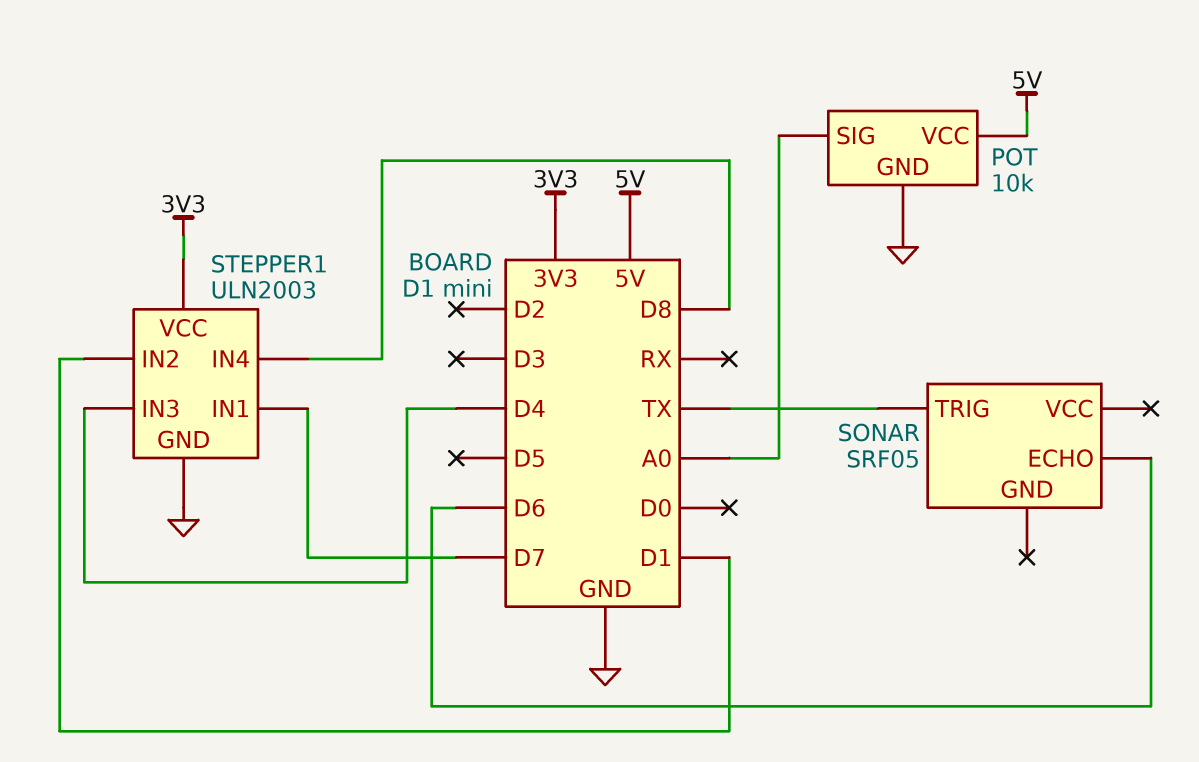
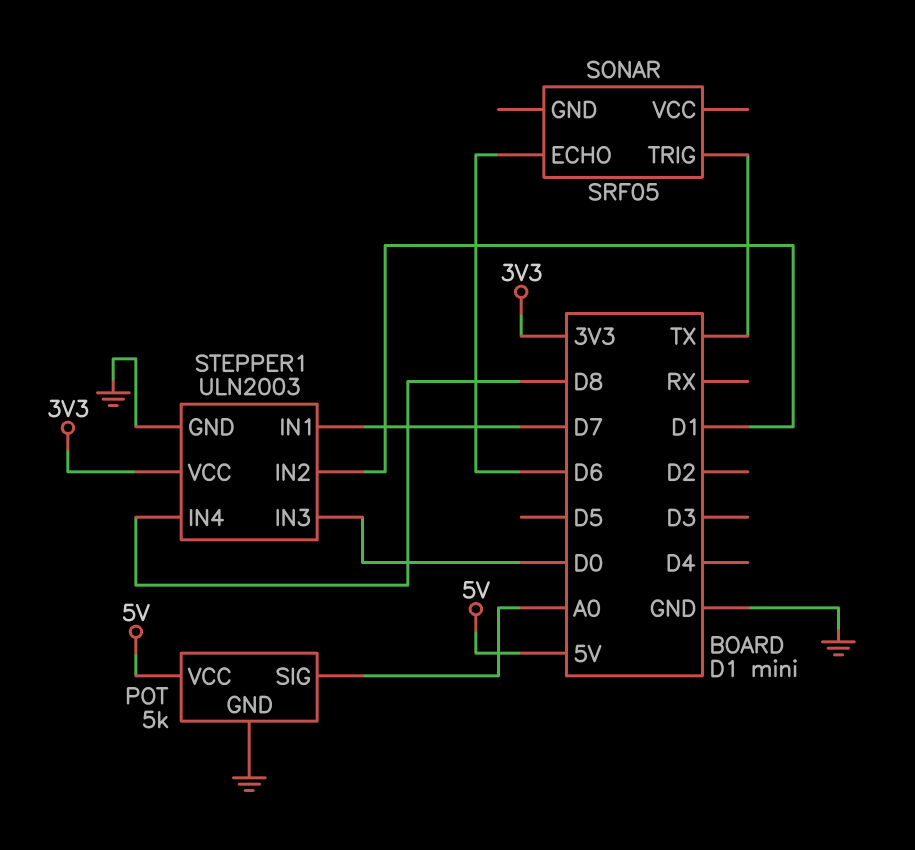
POT: 10k -> 5k
STEPPER1 pin IN3: D4 -> D0

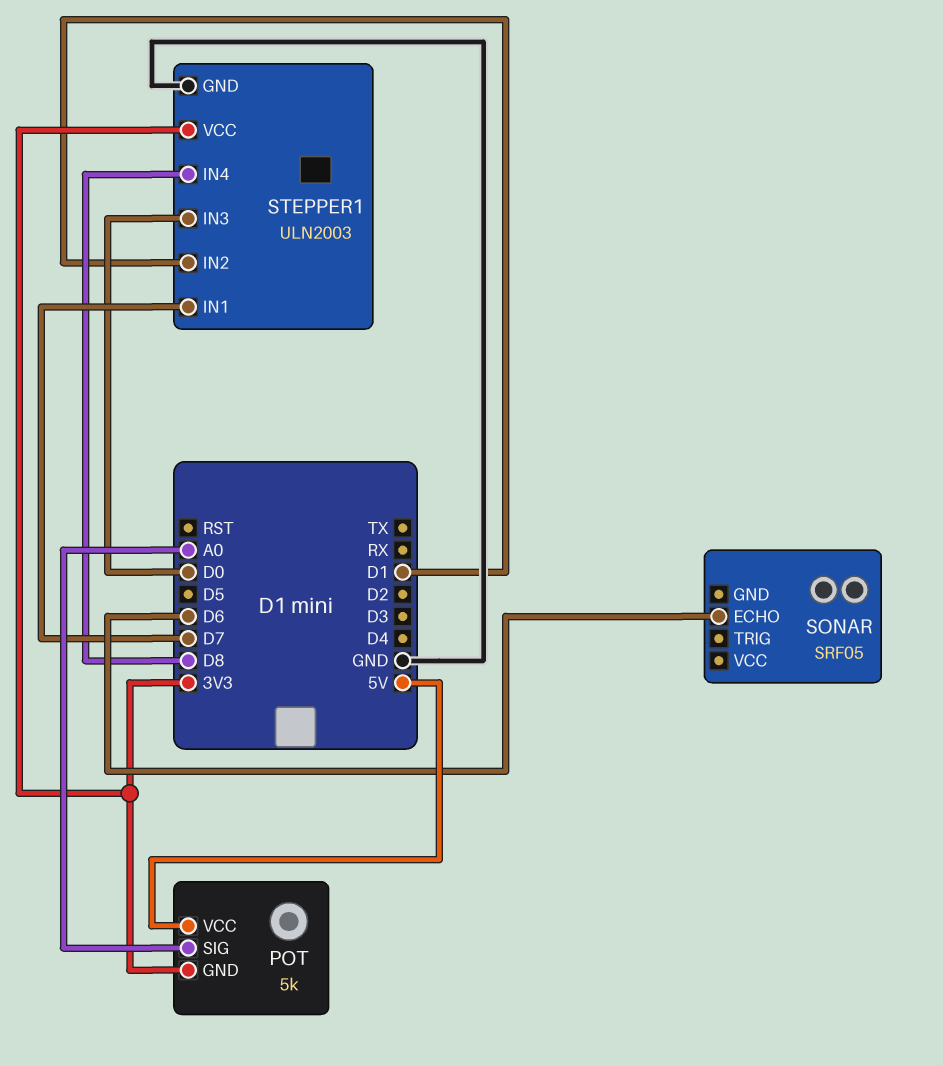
POT pin GND: GND -> 3V3
SONAR pin TRIG: TX -> none

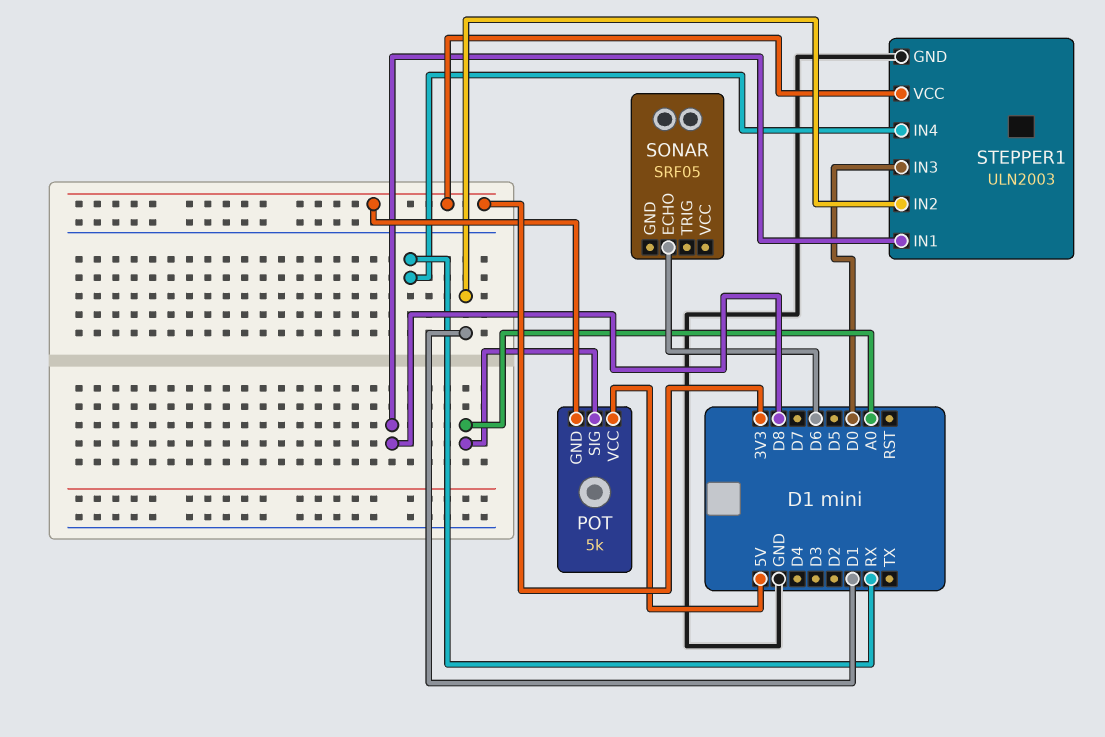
STEPPER1 pin IN1: D7 -> D8
STEPPER1 pin IN4: D8 -> RX

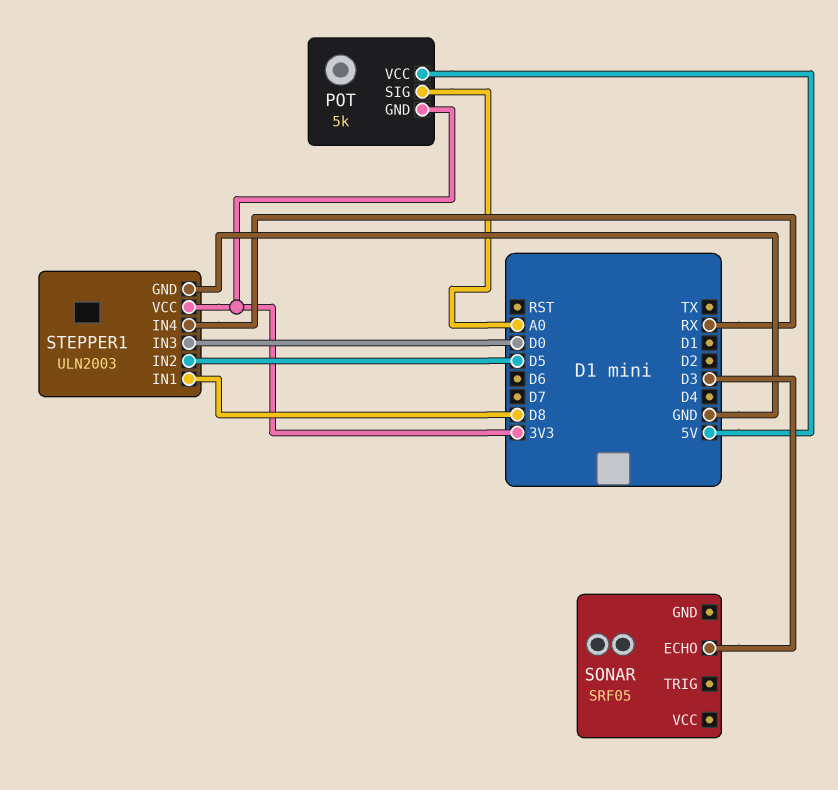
SONAR pin ECHO: D6 -> D3
STEPPER1 pin IN2: D1 -> D5

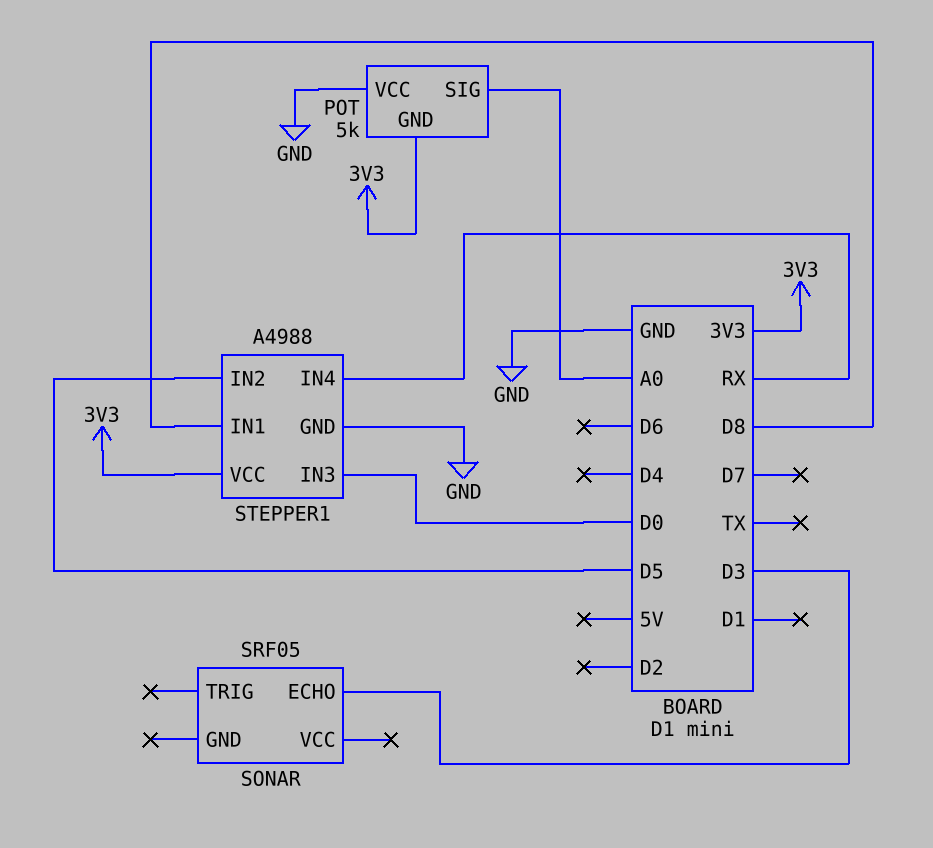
POT pin VCC: 5V -> GND
STEPPER1: ULN2003 -> A4988

